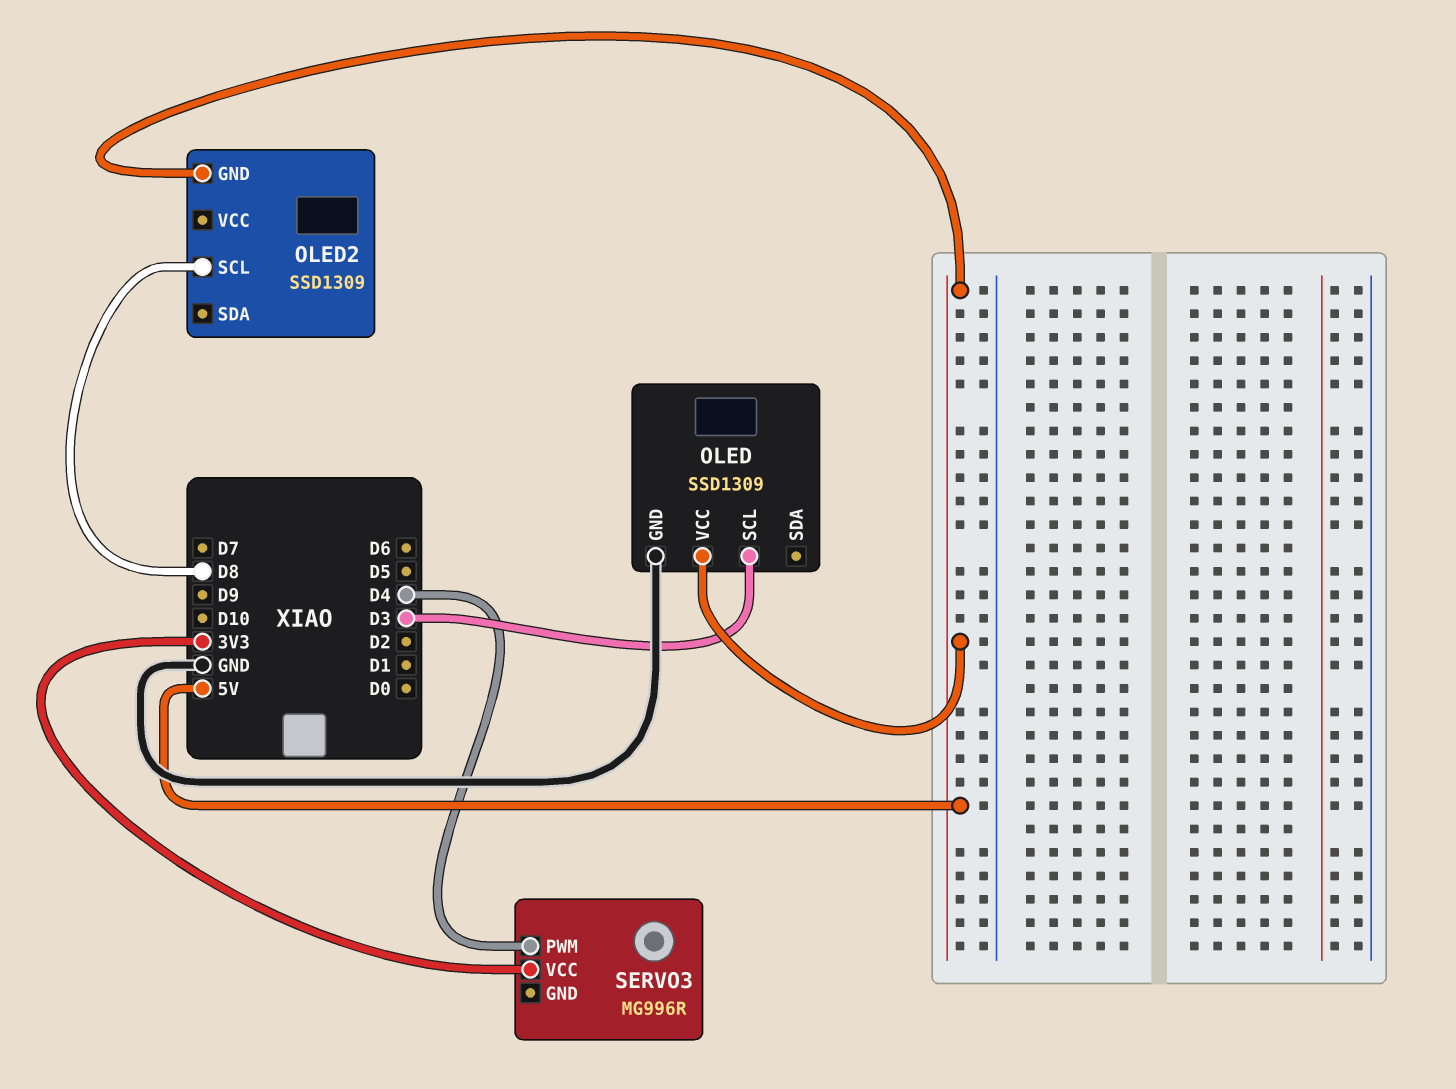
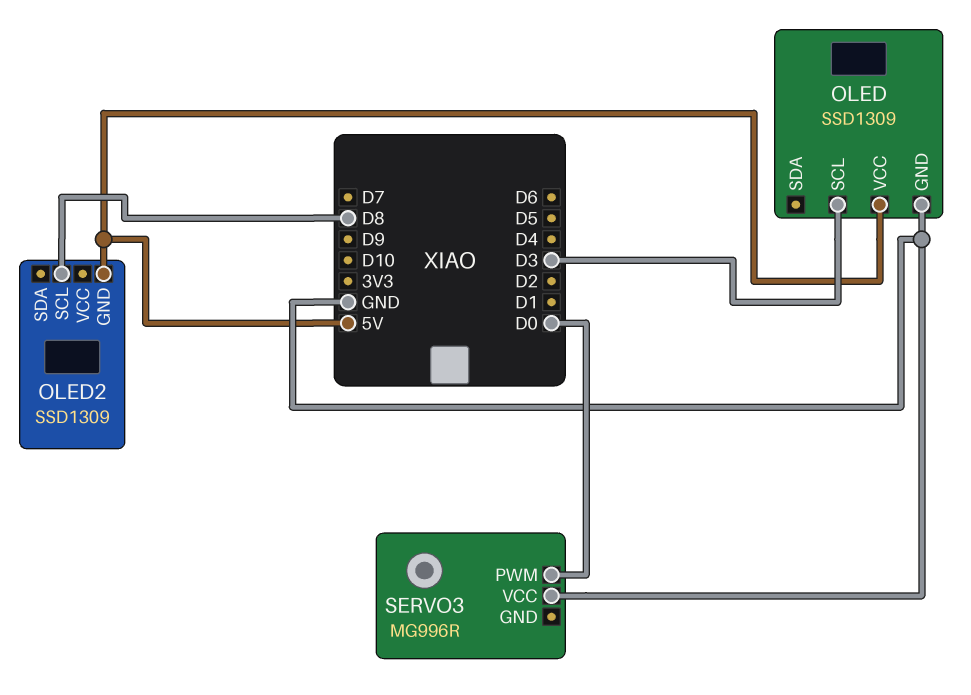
SERVO3 pin PWM: D4 -> D0
SERVO3 pin VCC: 3V3 -> GND

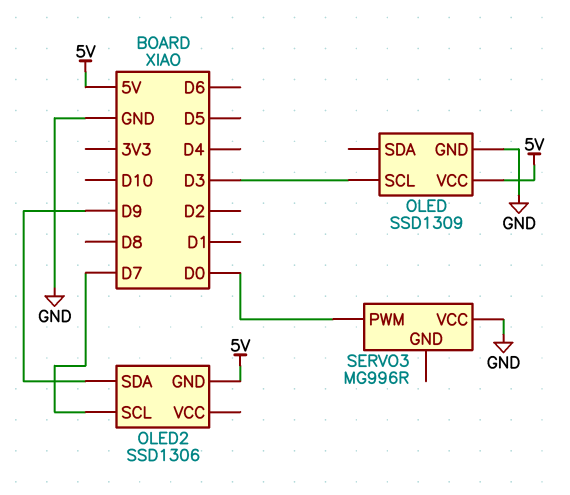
OLED2: SSD1309 -> SSD1306
OLED2 pin SCL: D8 -> D7
OLED2 pin SDA: none -> D9

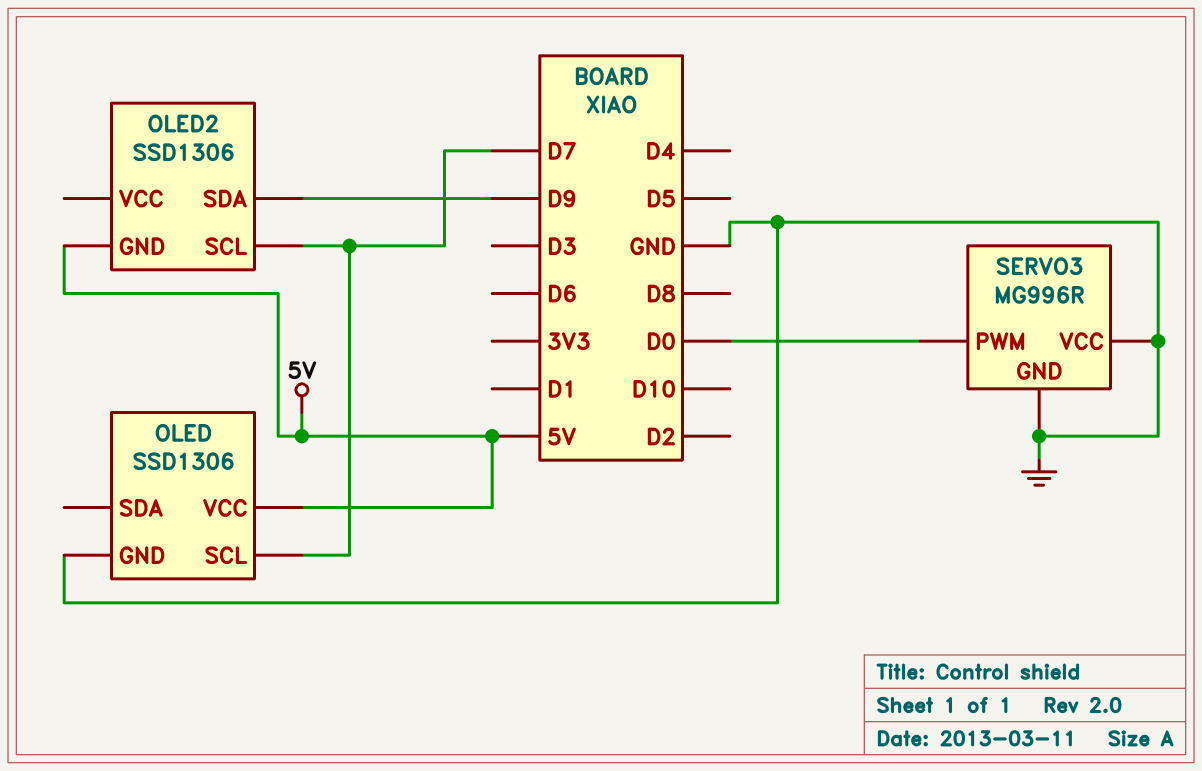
OLED: SSD1309 -> SSD1306
OLED pin SCL: D3 -> D7
SERVO3 pin GND: none -> GND

